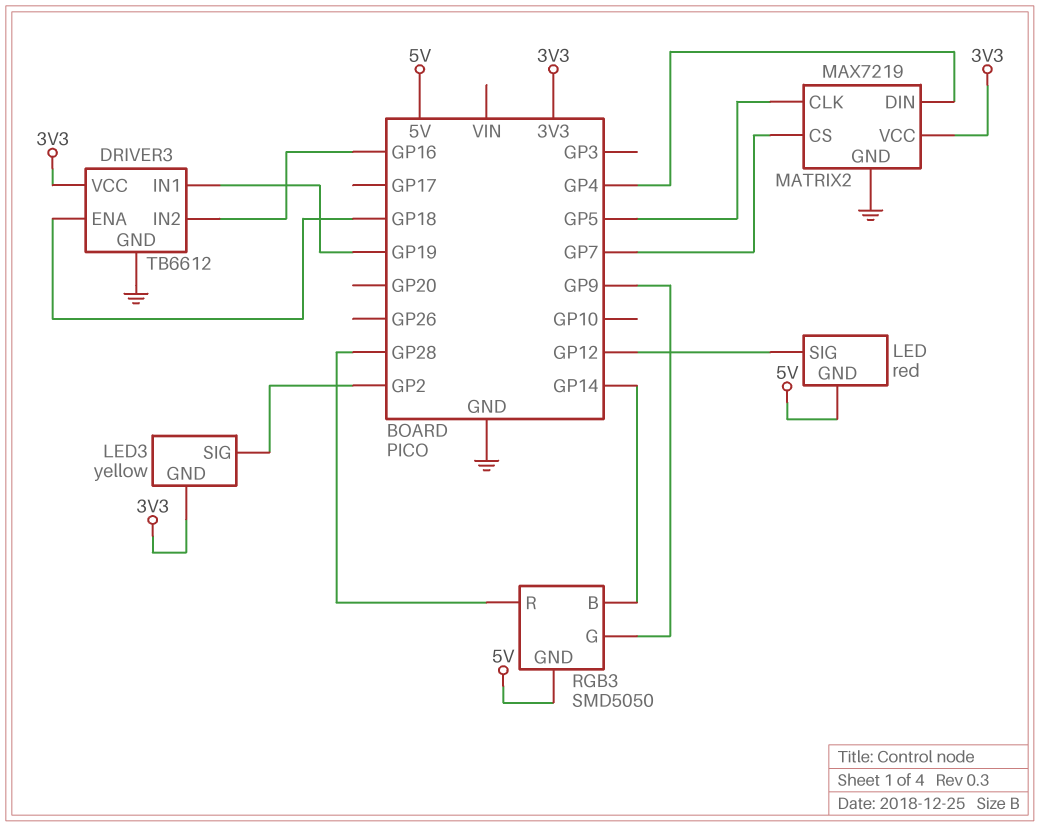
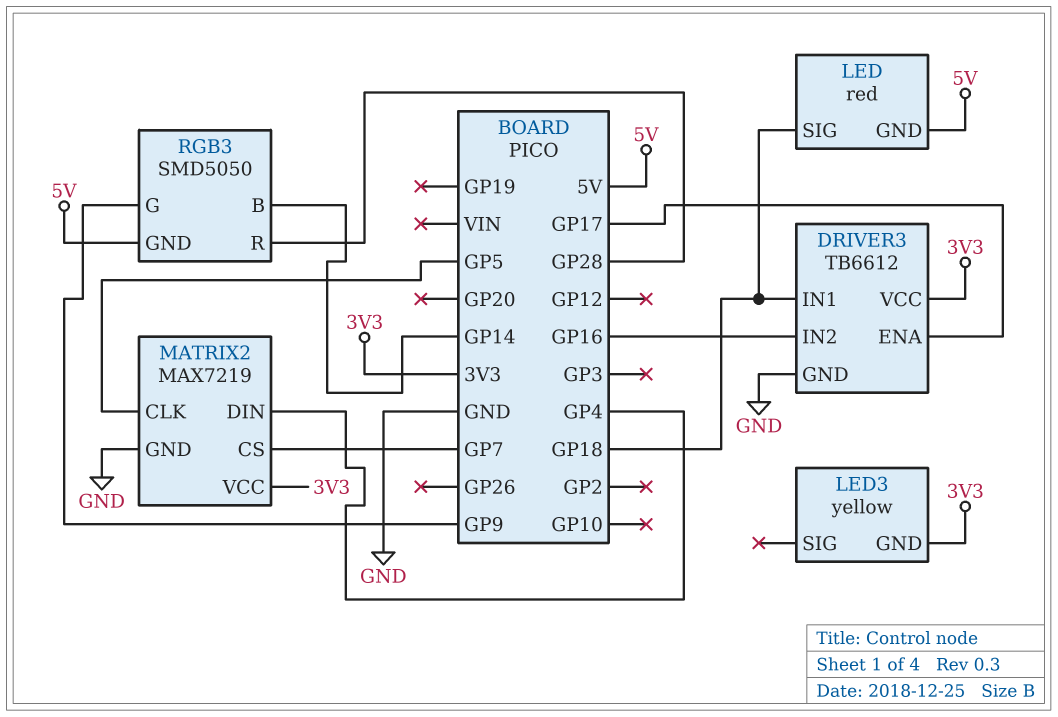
DRIVER3 pin ENA: GP18 -> GP17
DRIVER3 pin IN1: GP19 -> GP18
LED pin SIG: GP12 -> GP18
LED3 pin SIG: GP2 -> none

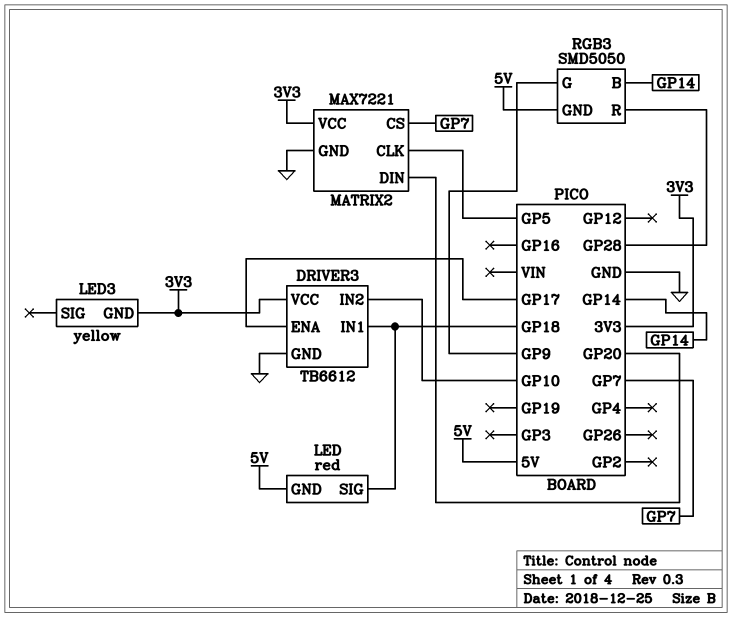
DRIVER3 pin IN2: GP16 -> GP10
MATRIX2: MAX7219 -> MAX7221
MATRIX2 pin DIN: GP4 -> GP20

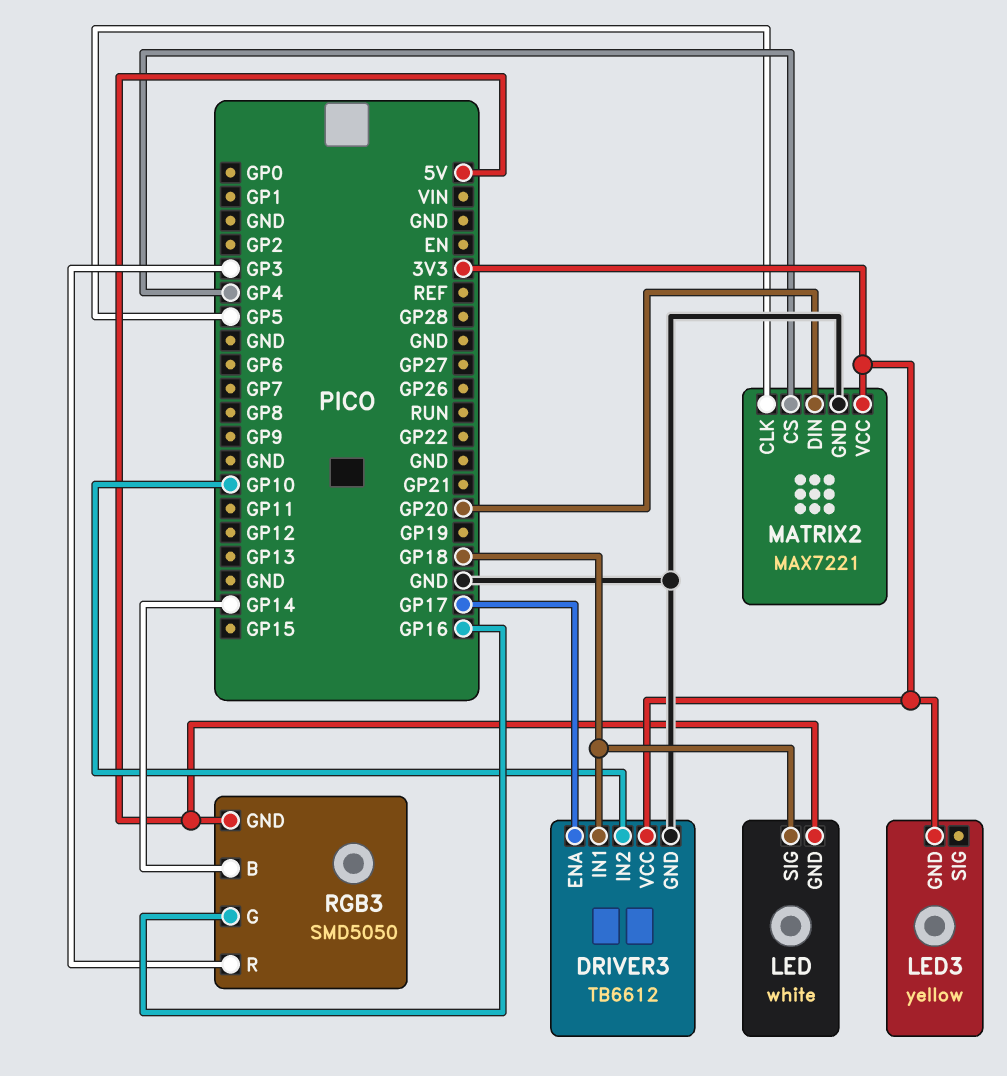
LED: red -> white
MATRIX2 pin CS: GP7 -> GP4
RGB3 pin G: GP9 -> GP16
RGB3 pin R: GP28 -> GP3

